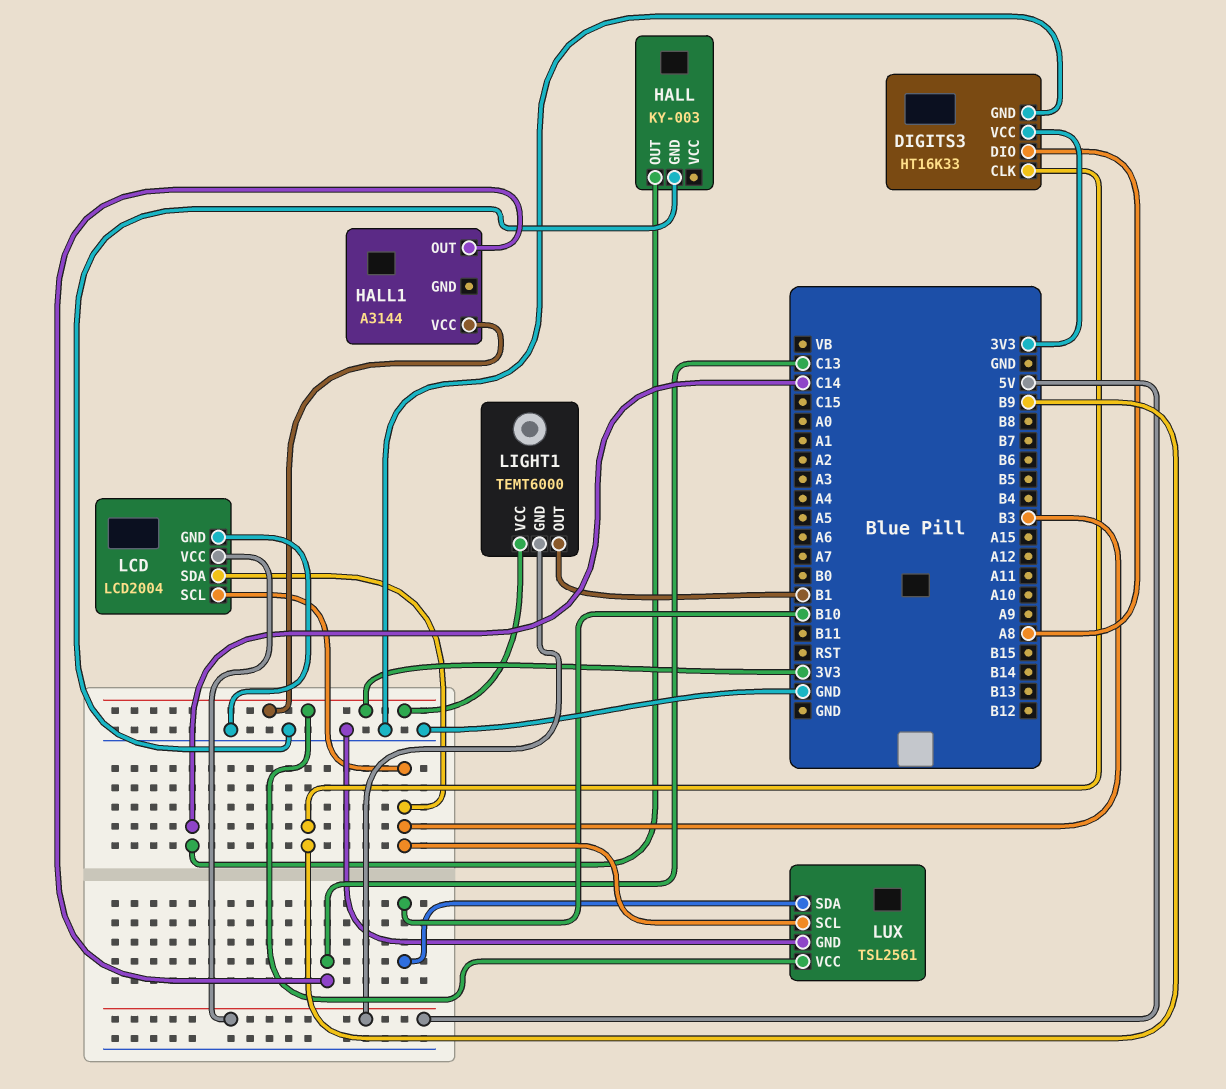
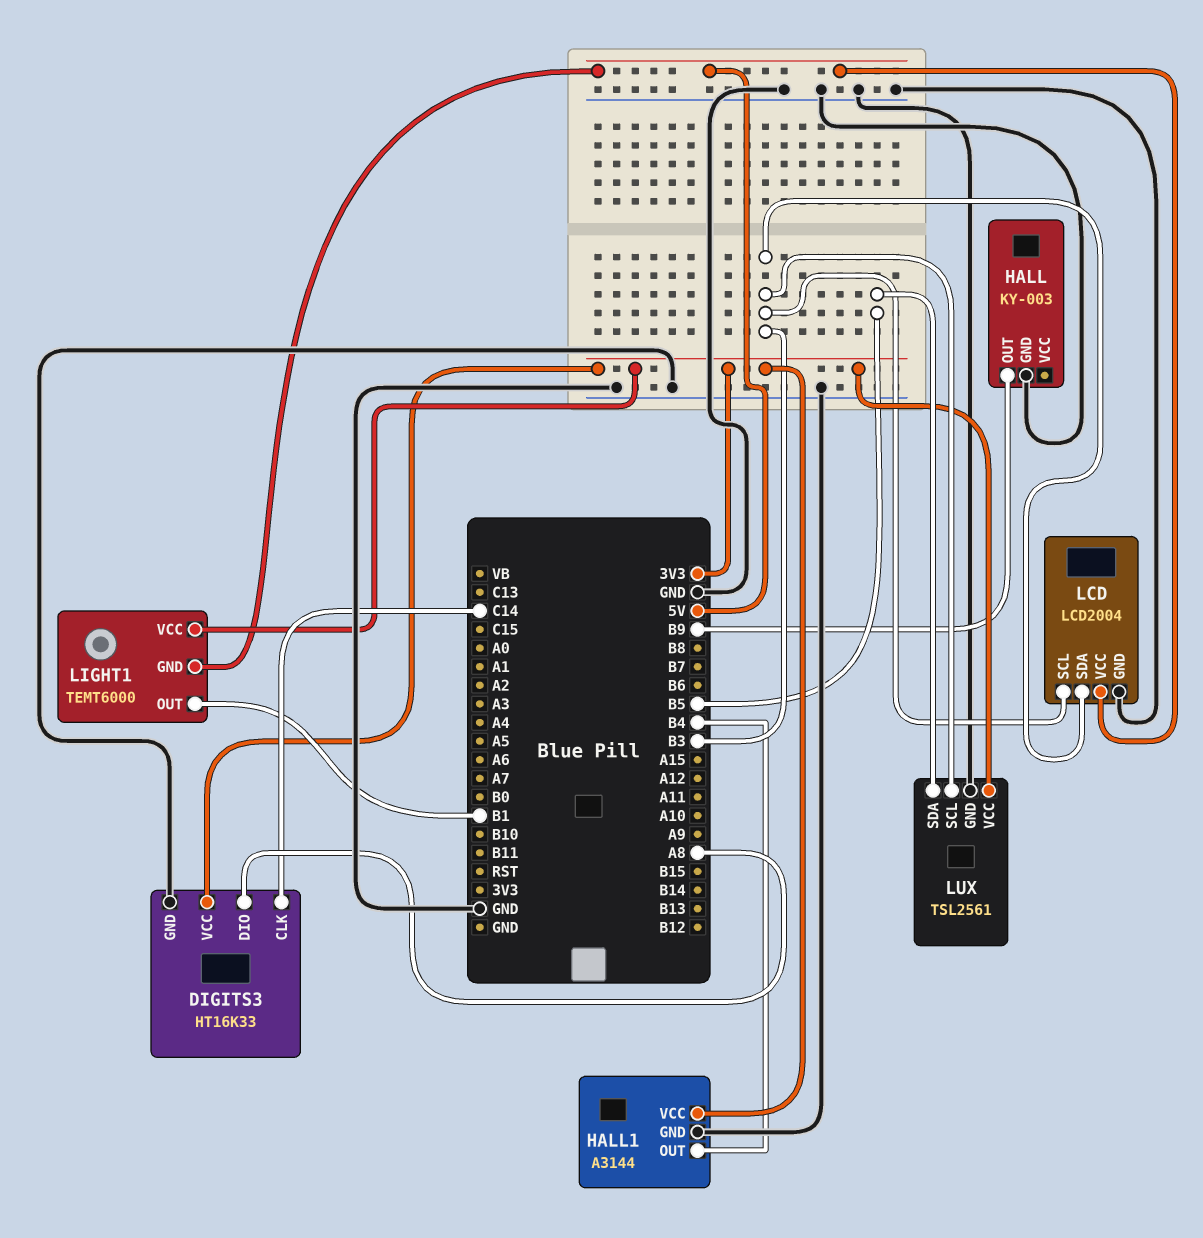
DIGITS3 pin CLK: B9 -> C14
HALL pin OUT: C14 -> B9
HALL1 pin GND: none -> GND
HALL1 pin OUT: C13 -> B4
LUX pin SDA: B10 -> B5

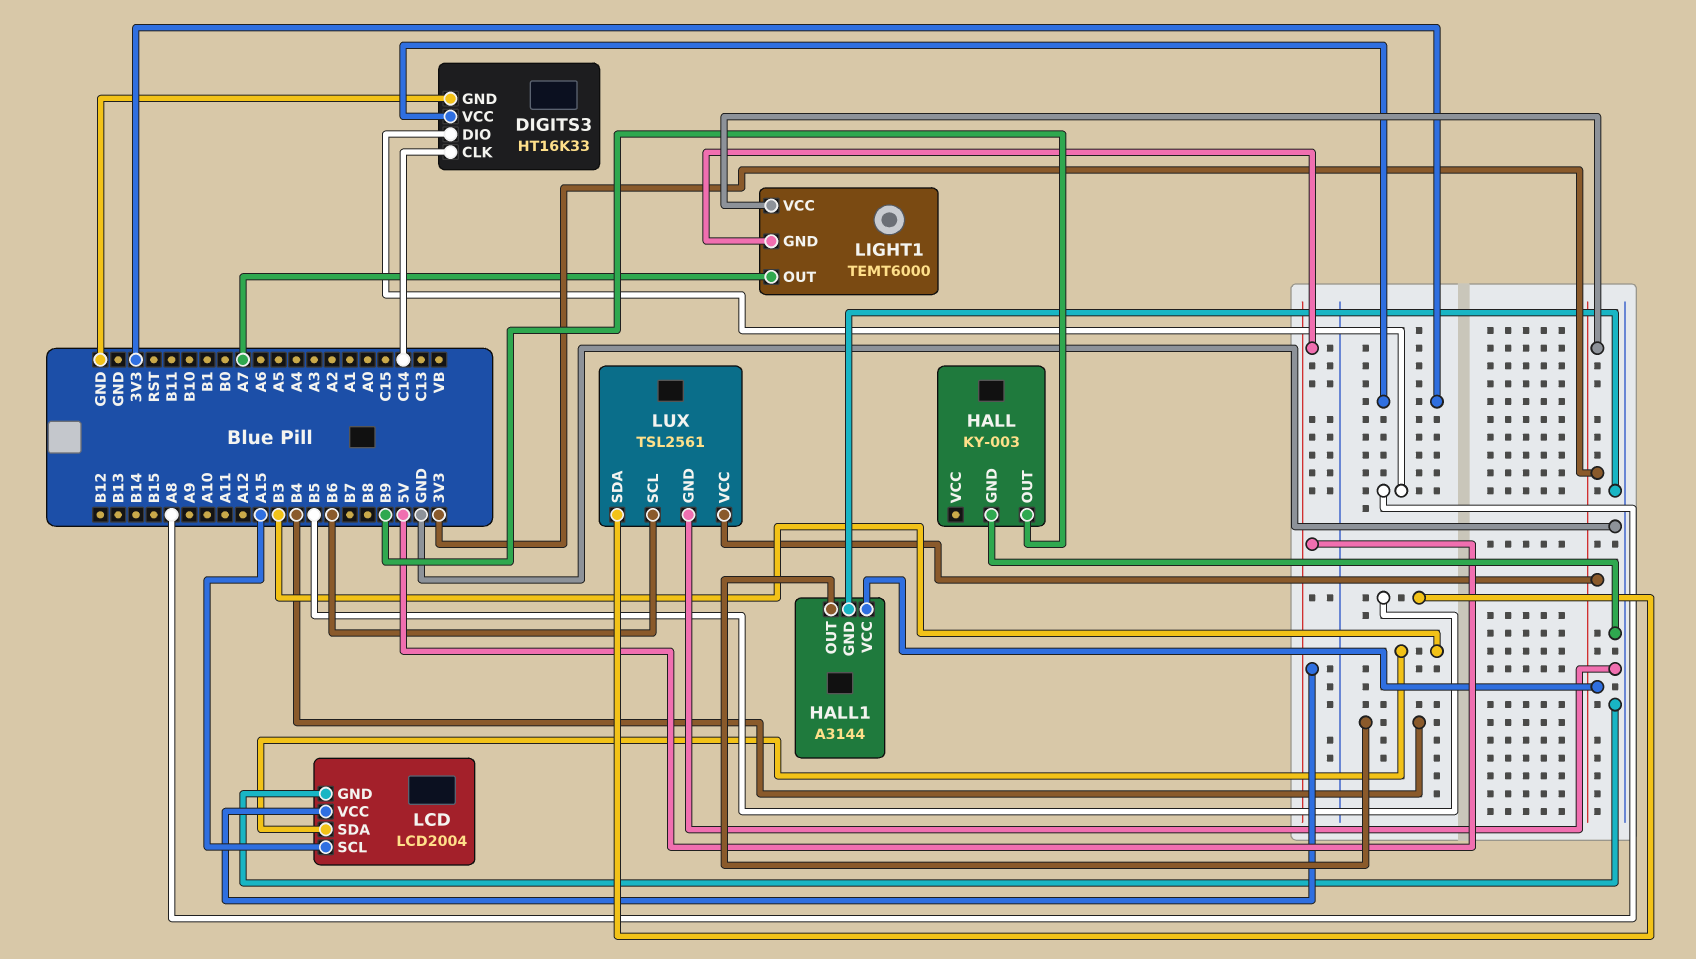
LCD pin SCL: B3 -> A15
LIGHT1 pin OUT: B1 -> A7
LUX pin SCL: B3 -> B6

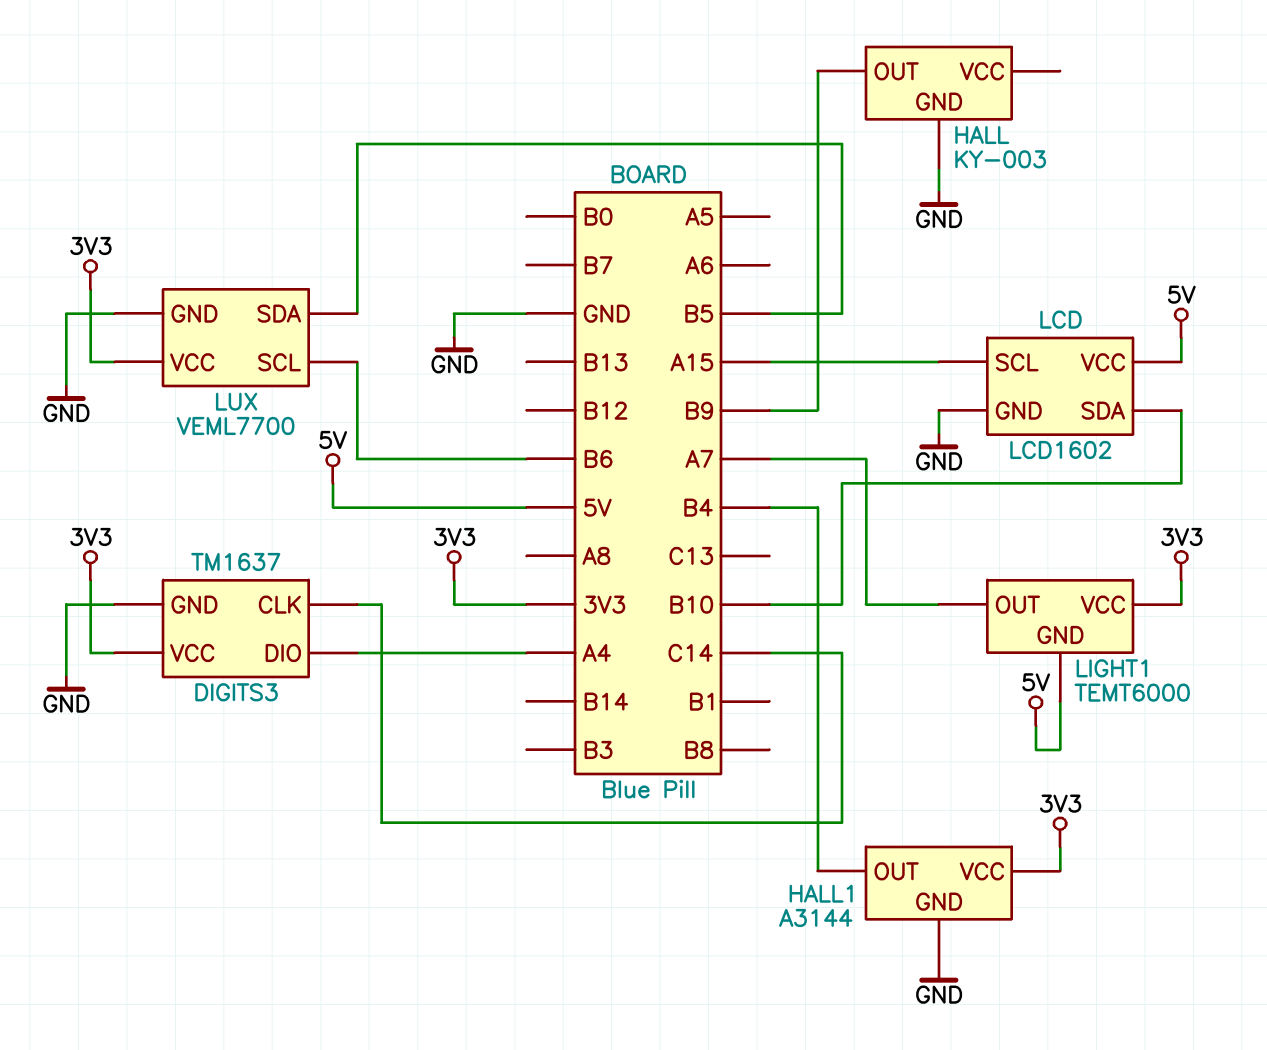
DIGITS3: HT16K33 -> TM1637
DIGITS3 pin DIO: A8 -> A4
LCD: LCD2004 -> LCD1602
LCD pin SDA: B3 -> B10
LUX: TSL2561 -> VEML7700

